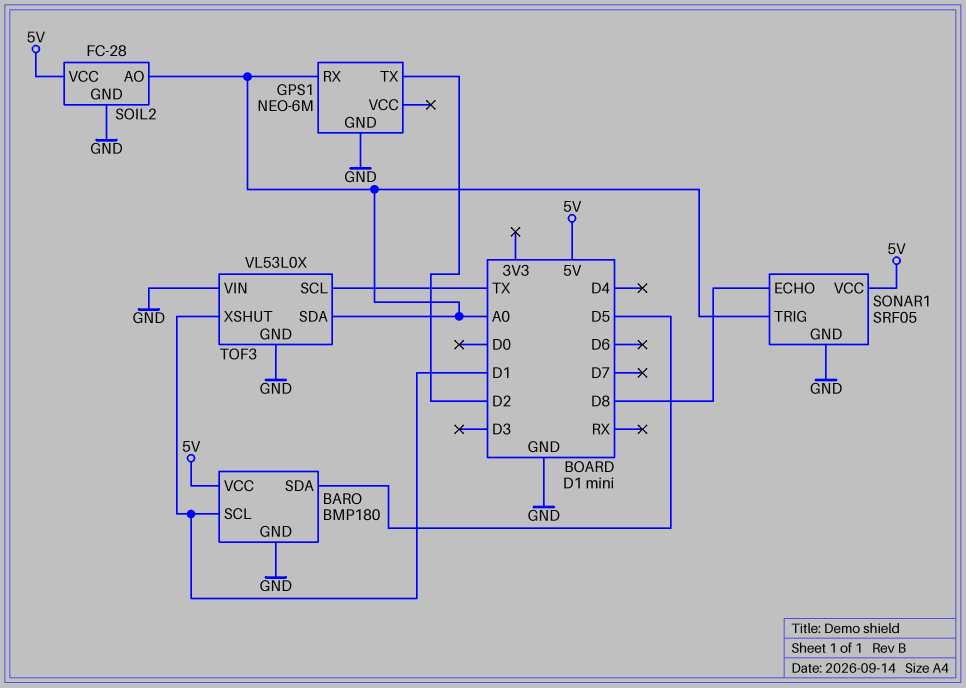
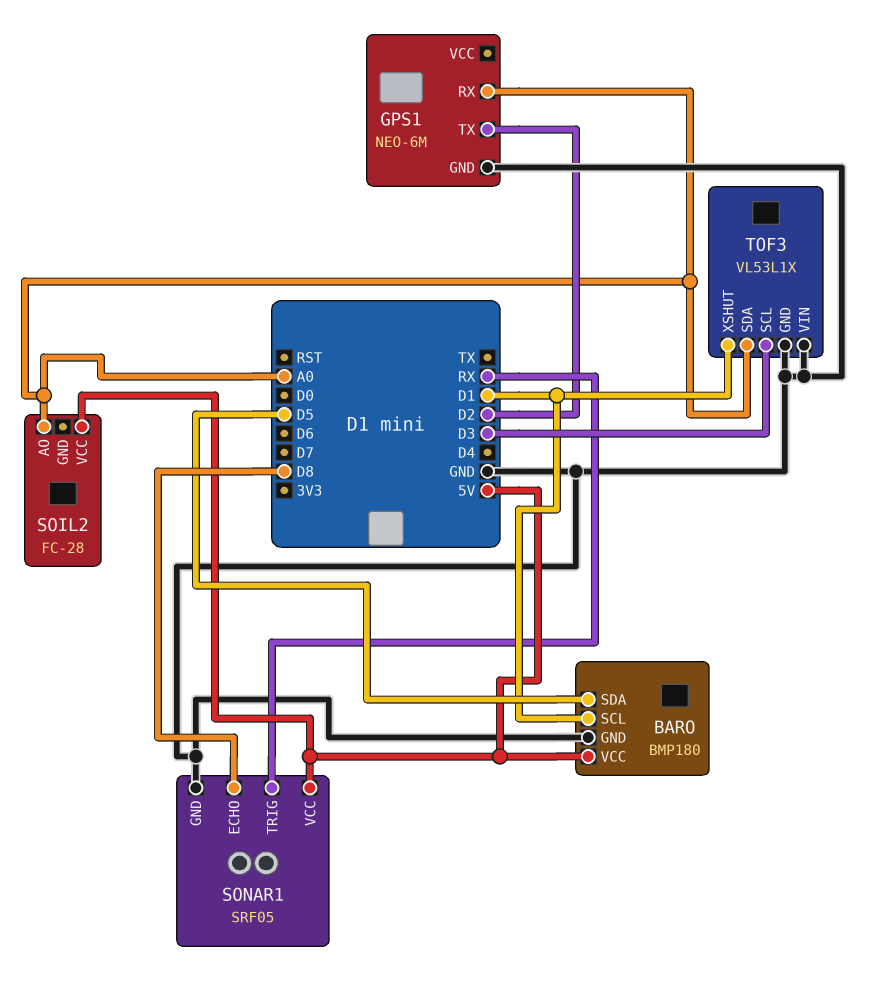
SOIL2 pin GND: GND -> none
SONAR1 pin TRIG: A0 -> RX
TOF3: VL53L0X -> VL53L1X
TOF3 pin SCL: TX -> D3

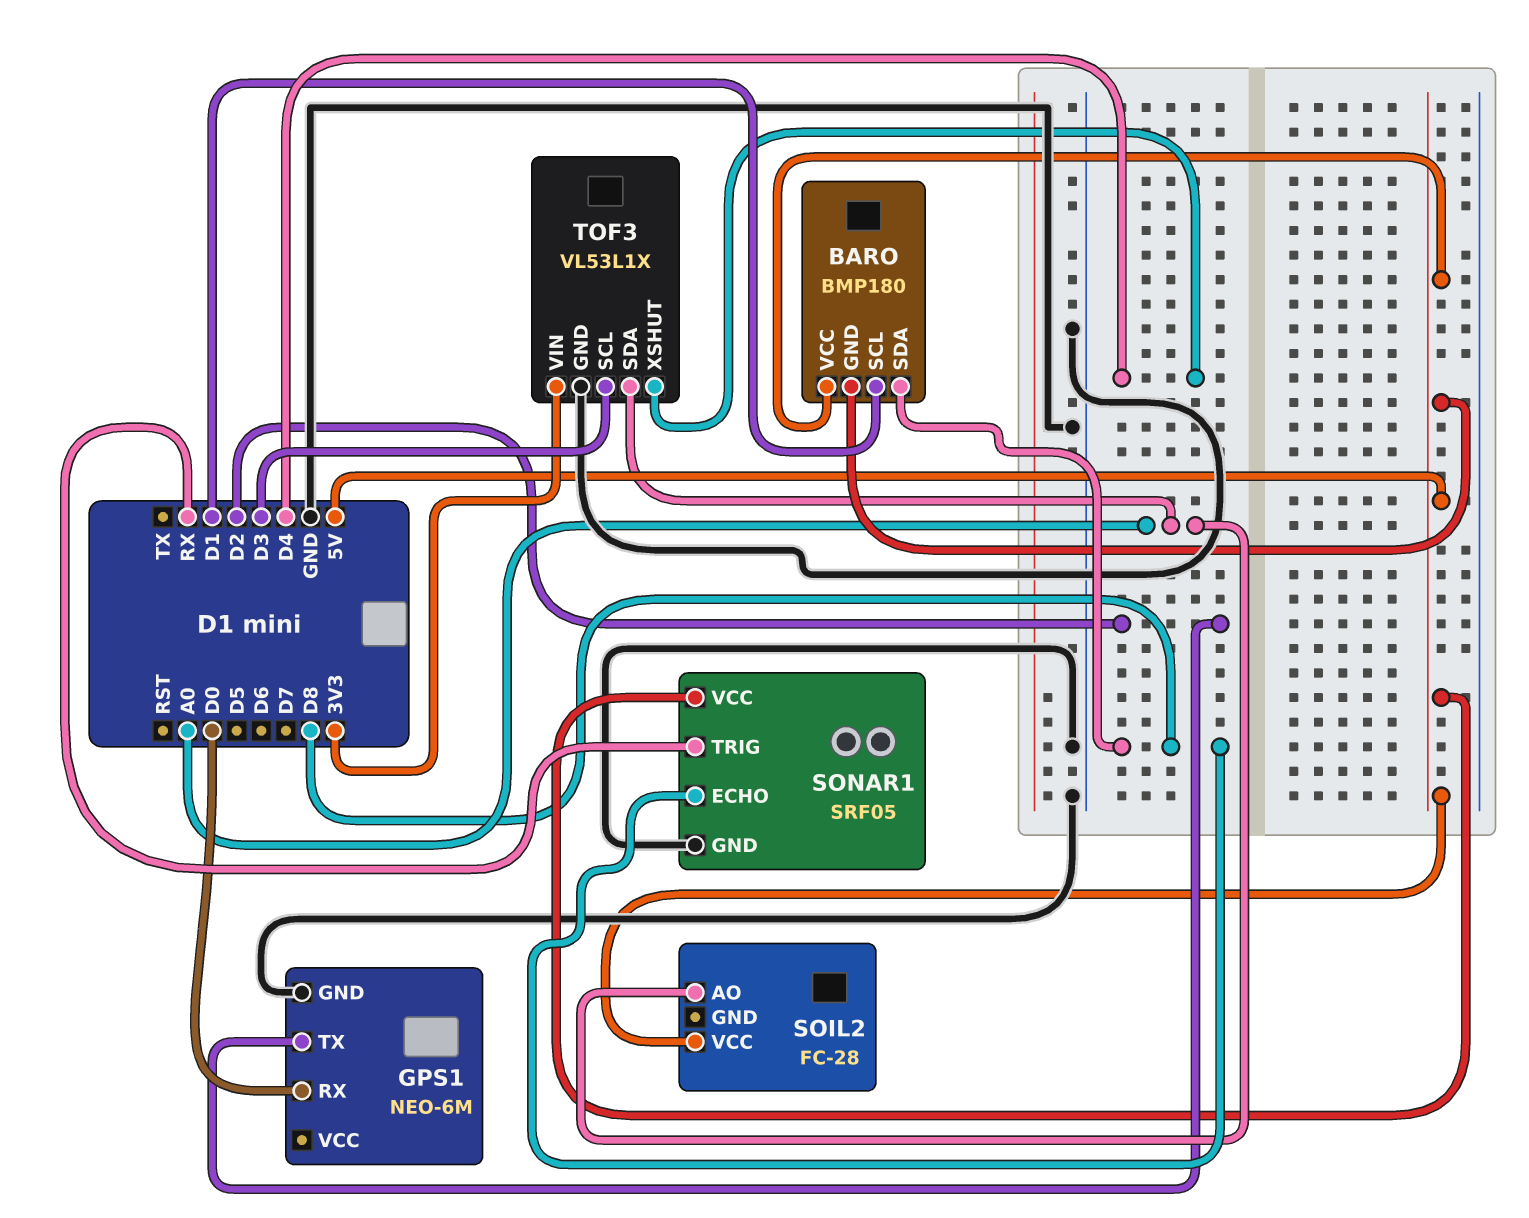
BARO pin GND: GND -> 5V
BARO pin SDA: D5 -> D8
GPS1 pin RX: A0 -> D0
TOF3 pin VIN: GND -> 3V3
TOF3 pin XSHUT: D1 -> D4

